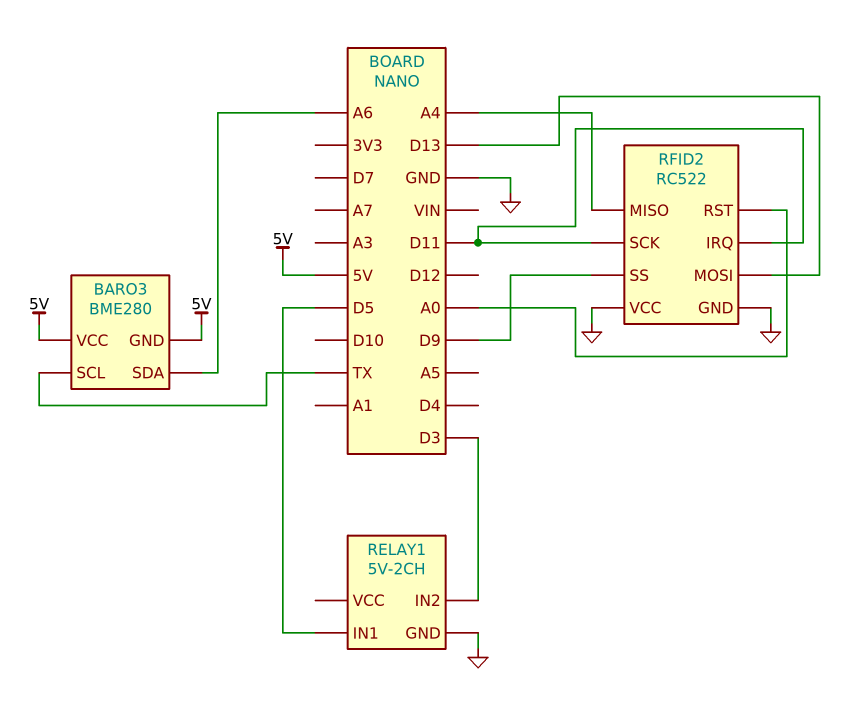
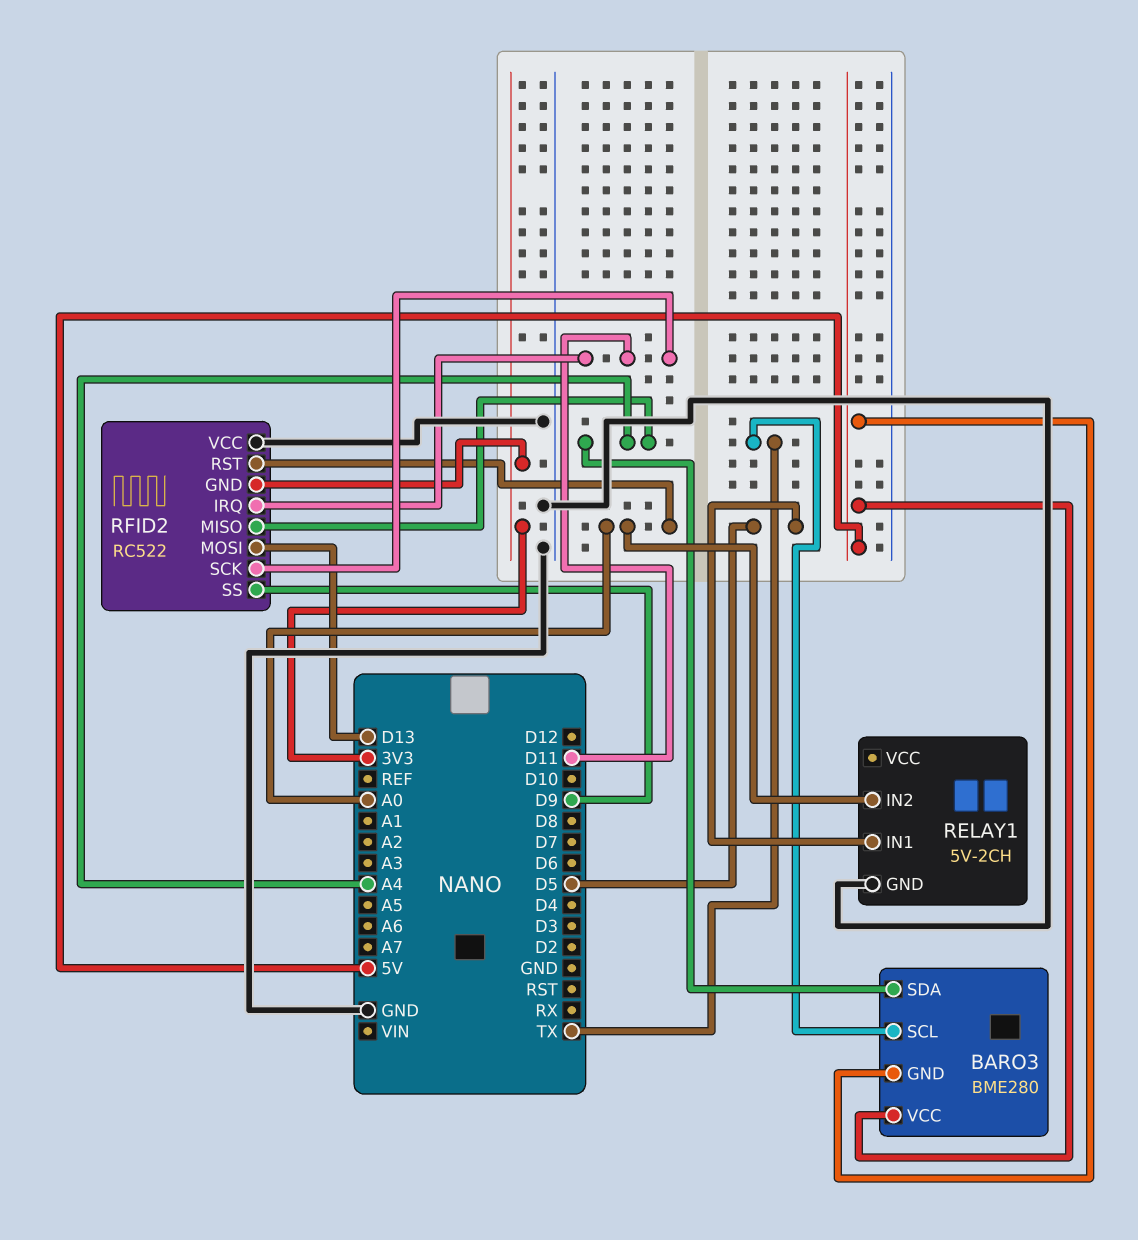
BARO3 pin SDA: A6 -> A4
RELAY1 pin IN2: D3 -> A0
RFID2 pin GND: GND -> 3V3

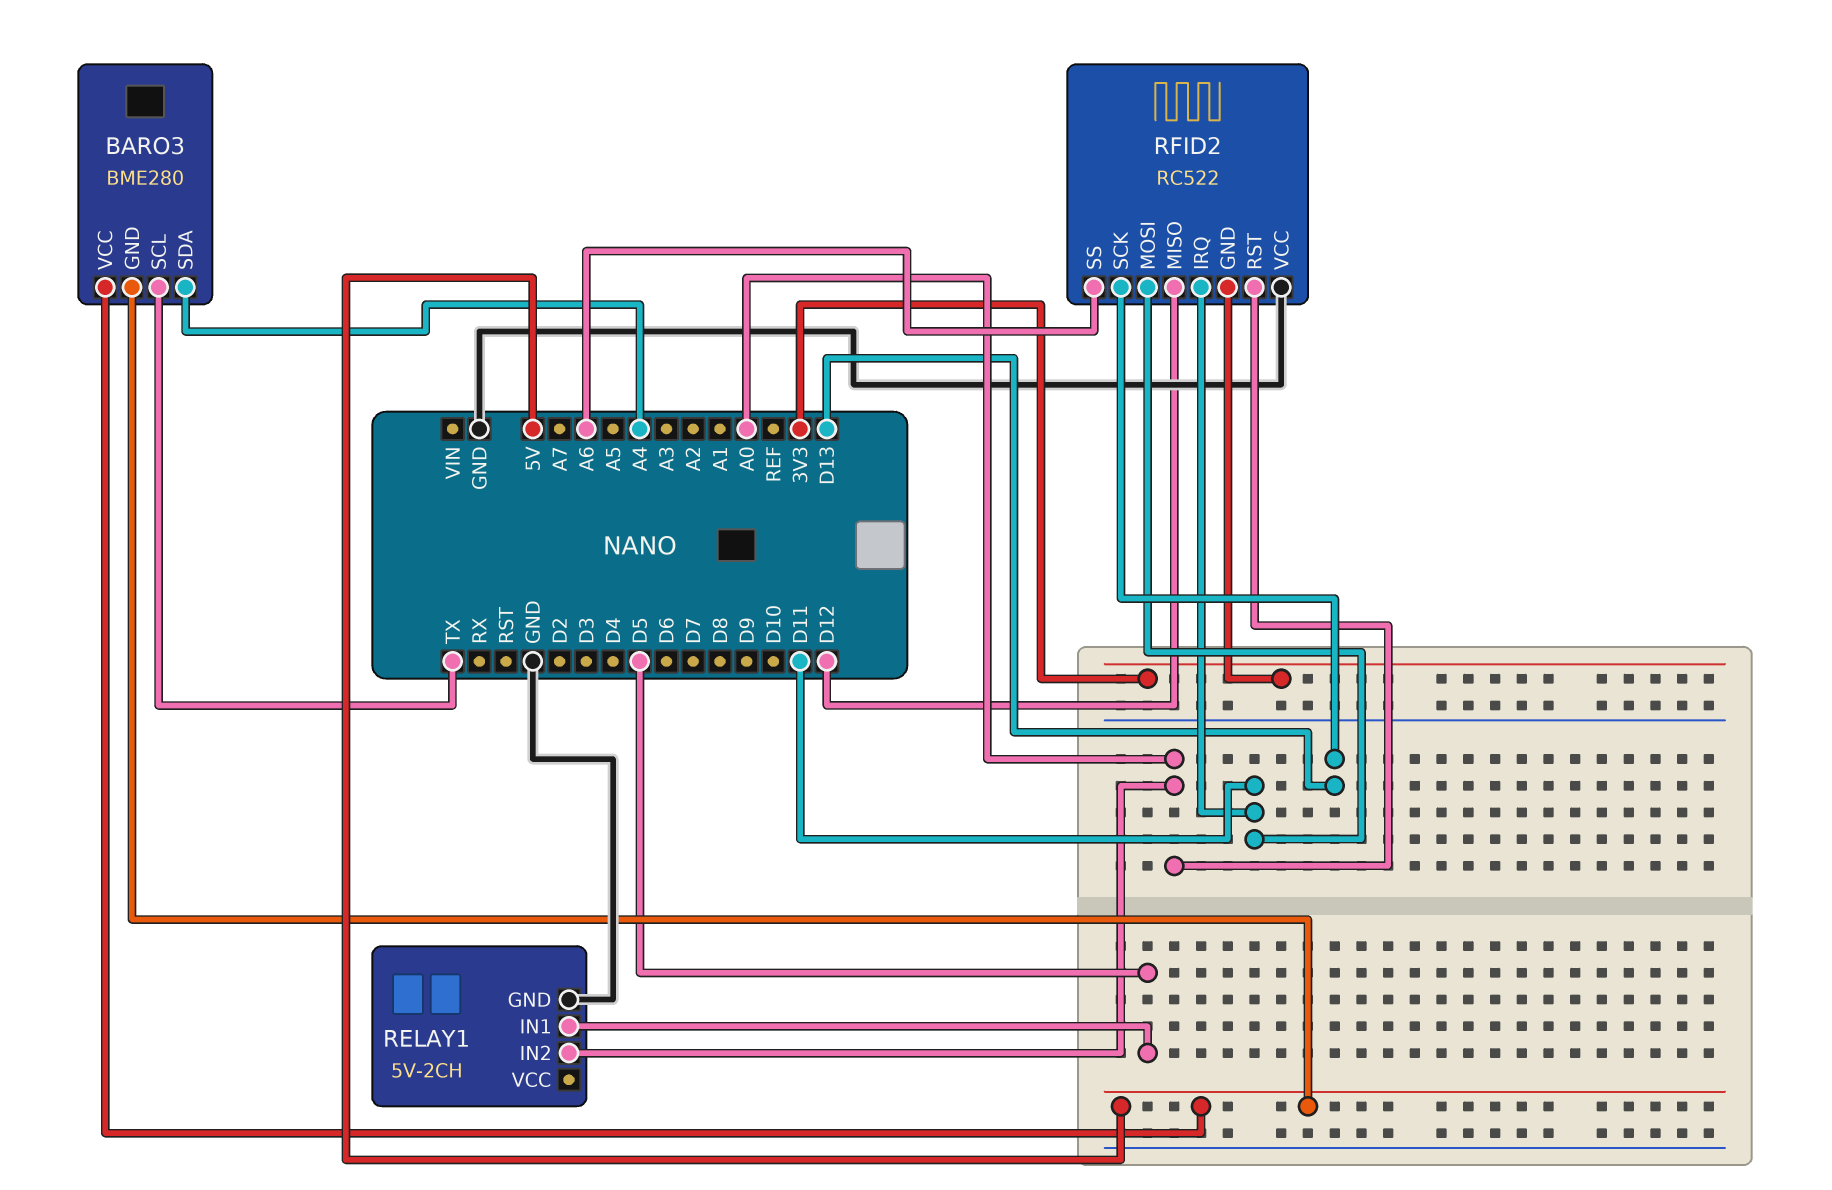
RFID2 pin MISO: A4 -> D12
RFID2 pin MOSI: D13 -> D11
RFID2 pin SCK: D11 -> D13
RFID2 pin SS: D9 -> A6

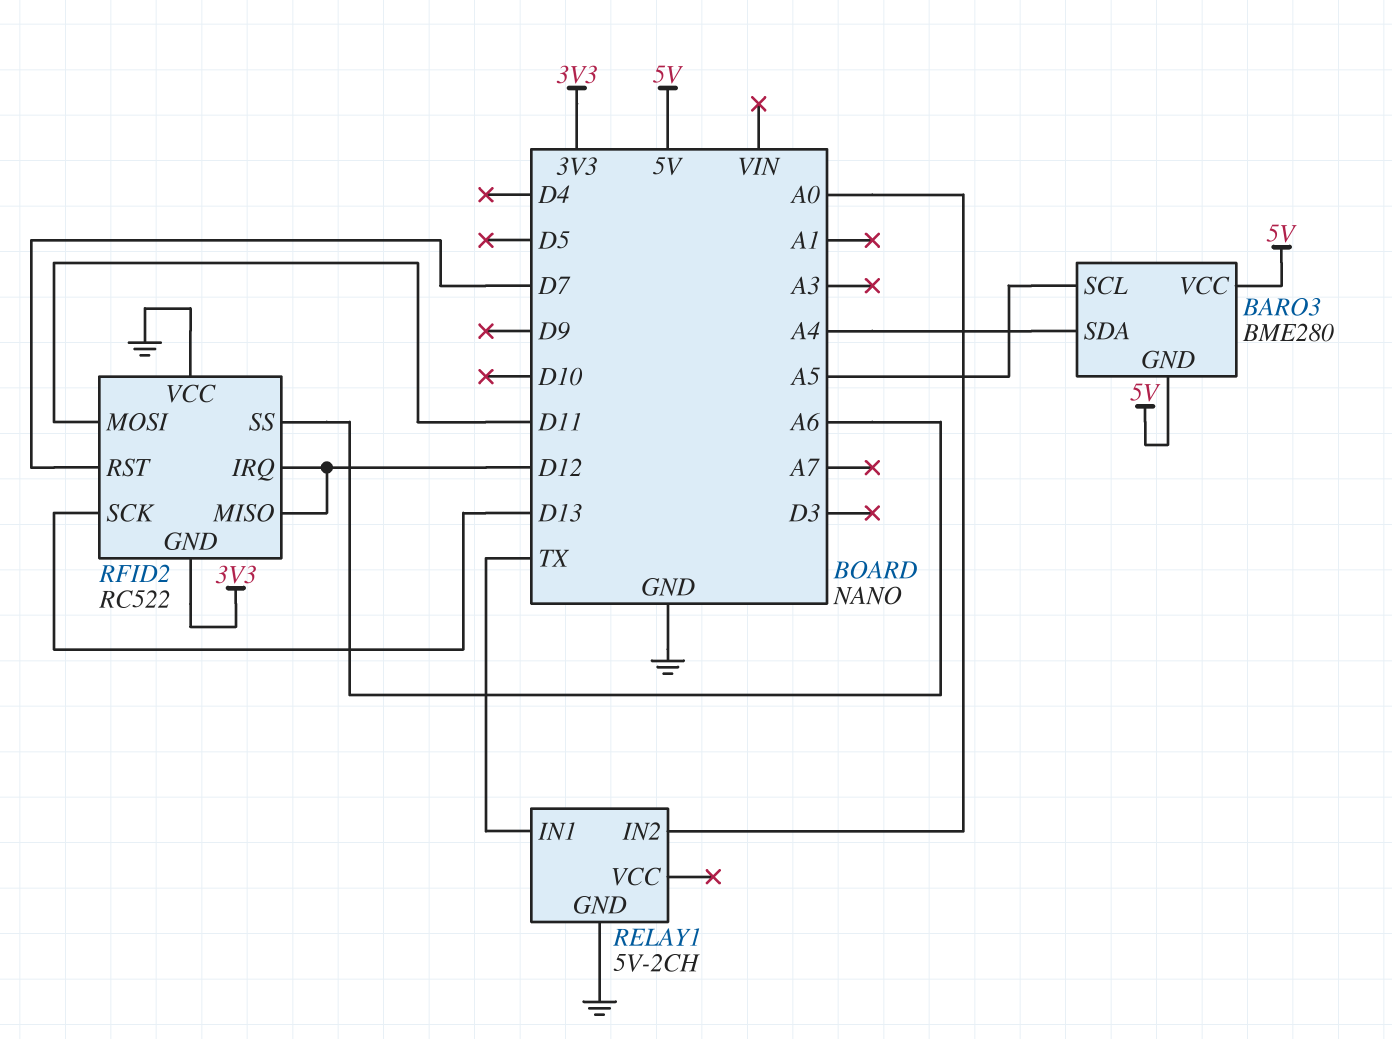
BARO3 pin SCL: TX -> A5
RELAY1 pin IN1: D5 -> TX
RFID2 pin IRQ: D11 -> D12
RFID2 pin RST: A0 -> D7

